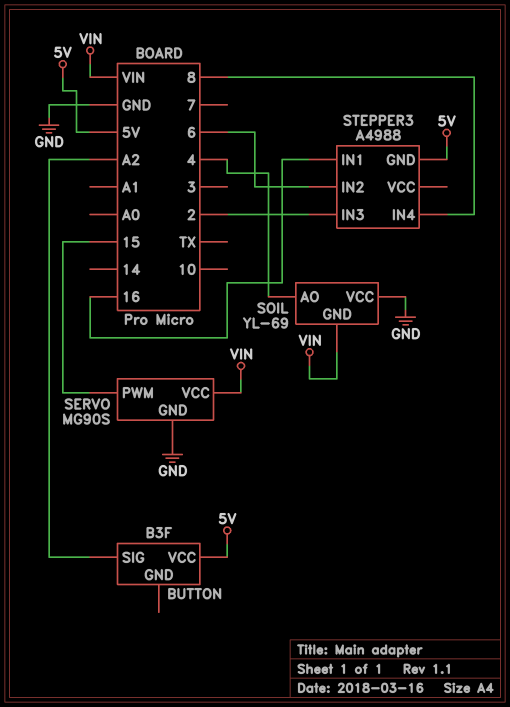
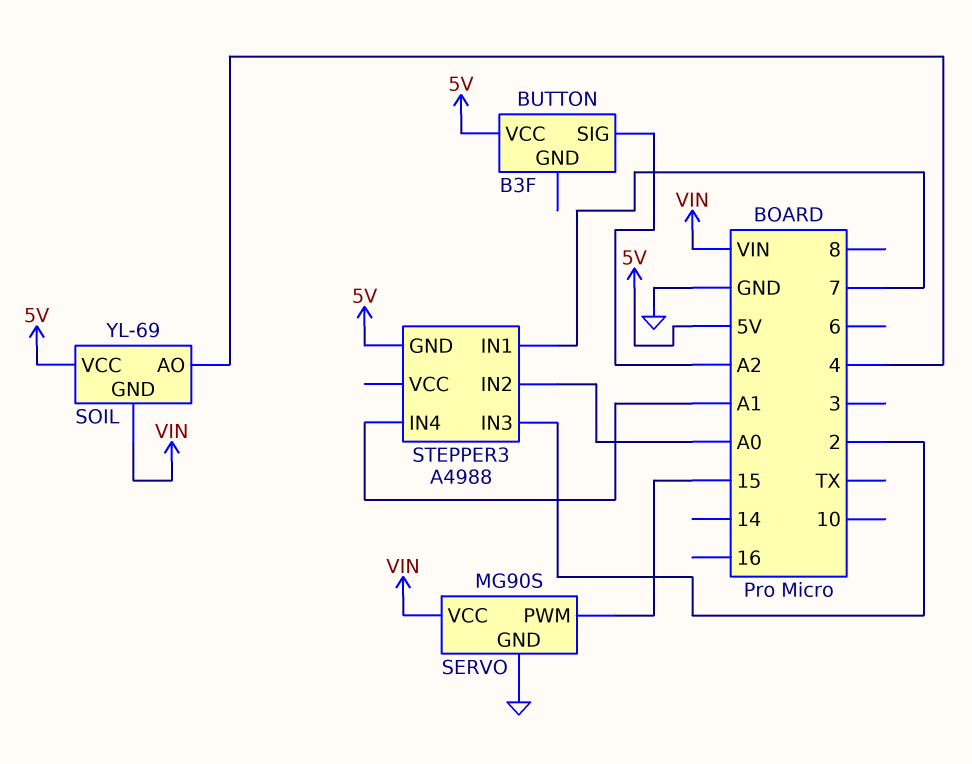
SOIL pin VCC: GND -> 5V
STEPPER3 pin IN1: 16 -> 7
STEPPER3 pin IN2: 6 -> A0
STEPPER3 pin IN4: 8 -> A1

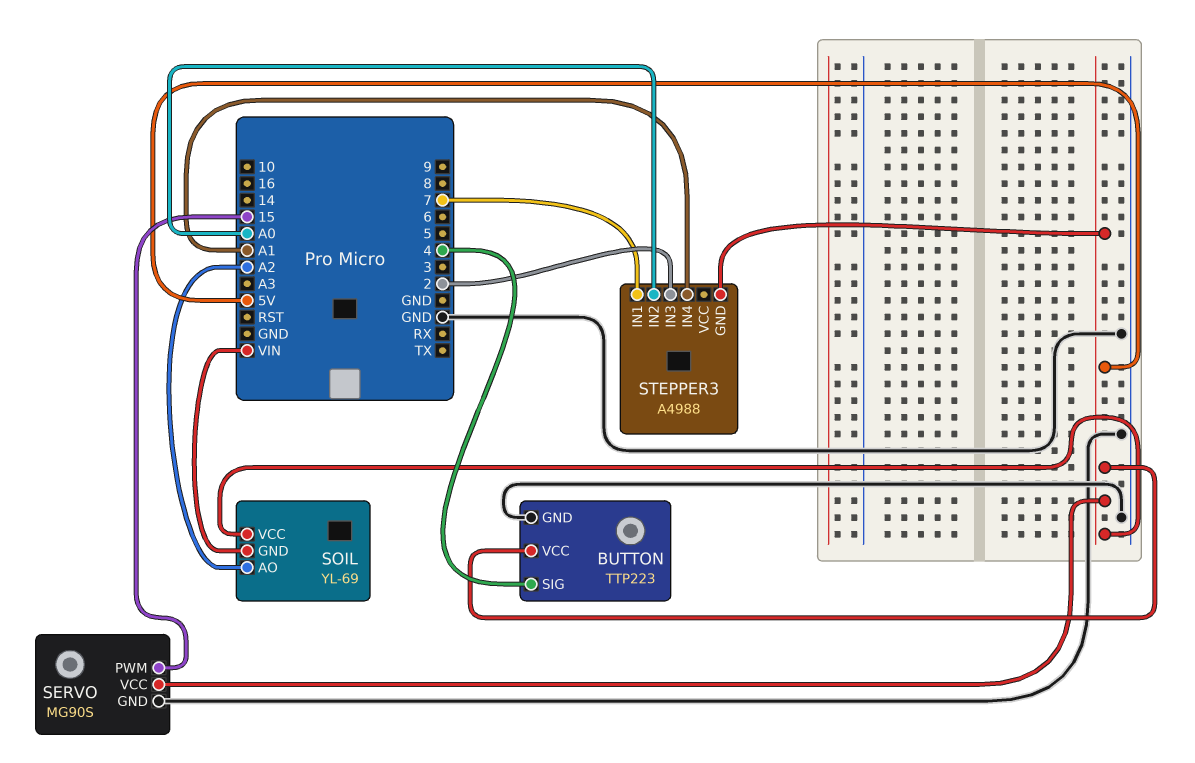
BUTTON: B3F -> TTP223
BUTTON pin GND: none -> GND
BUTTON pin SIG: A2 -> 4
SERVO pin VCC: VIN -> 5V
SOIL pin AO: 4 -> A2

